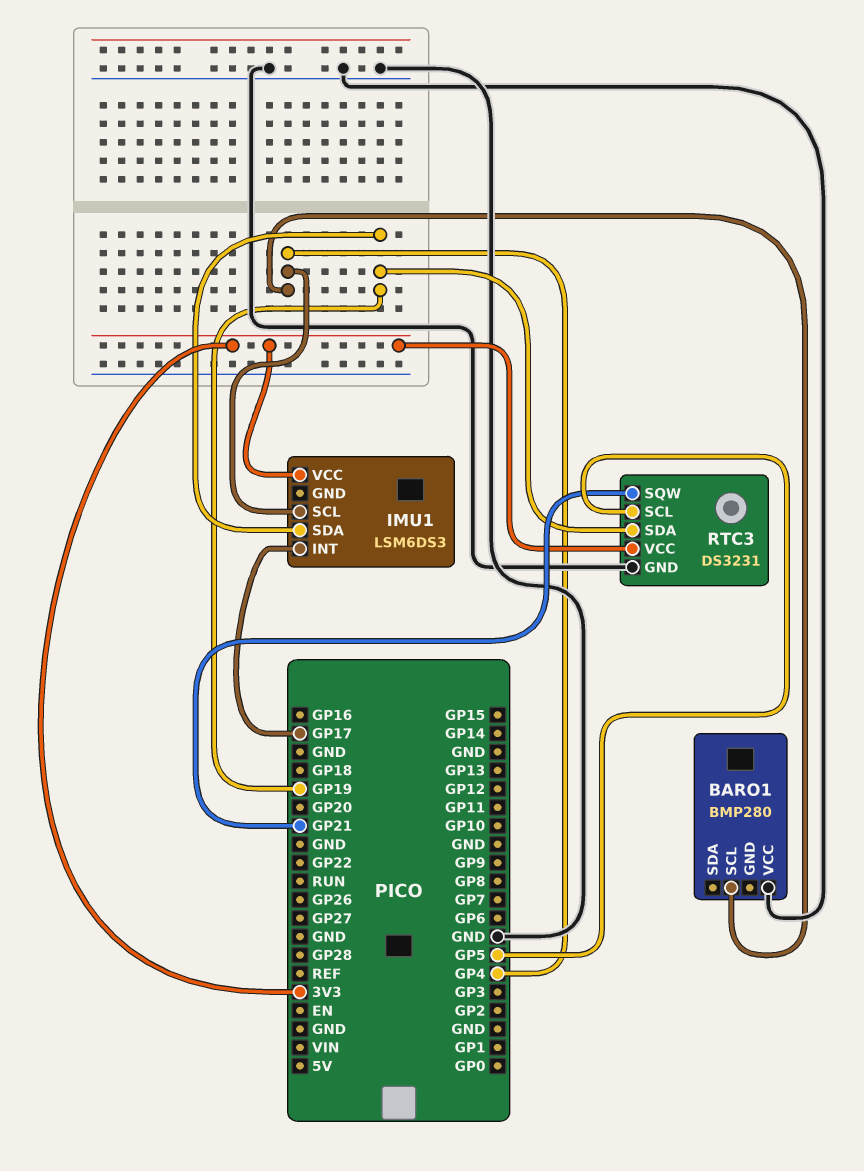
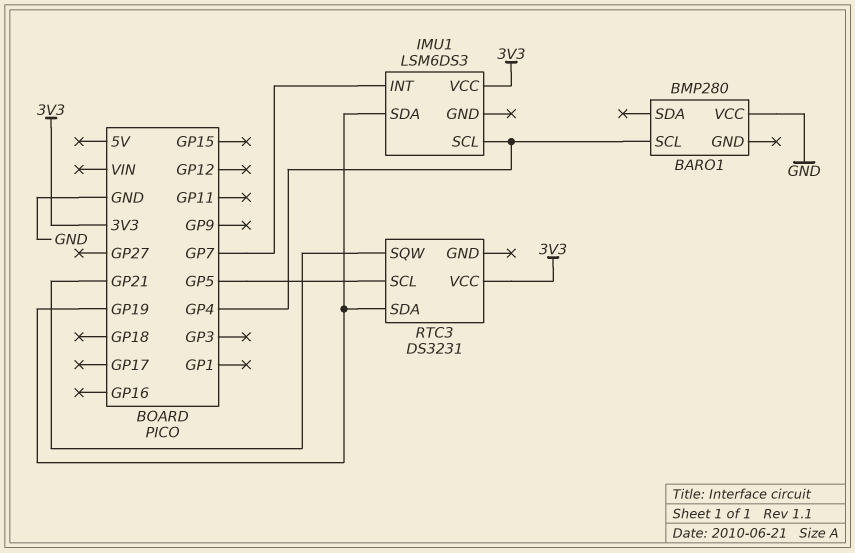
IMU1 pin INT: GP17 -> GP7
RTC3 pin GND: GND -> none

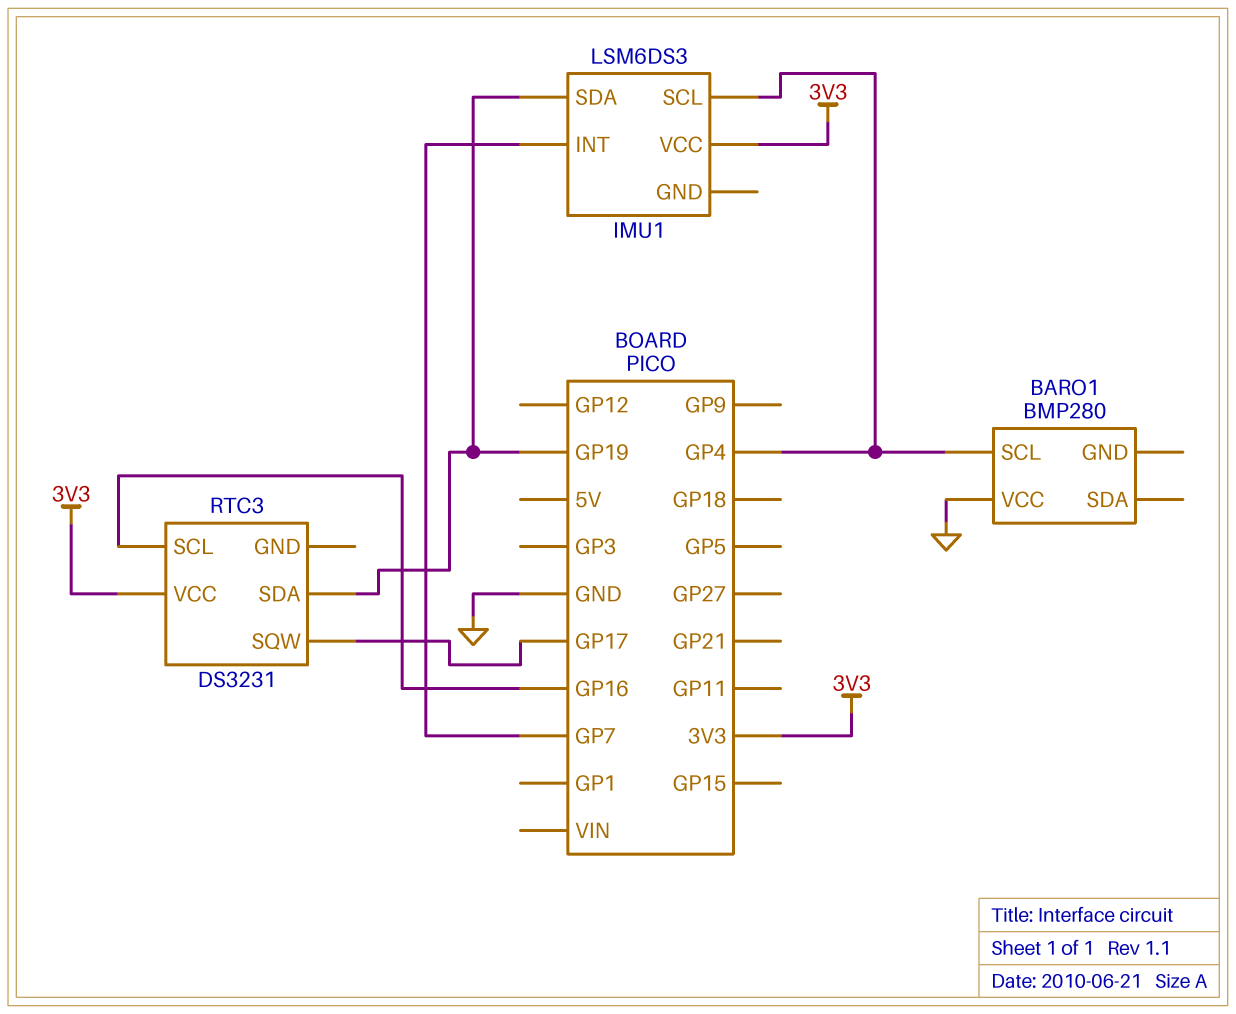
RTC3 pin SCL: GP5 -> GP16
RTC3 pin SQW: GP21 -> GP17

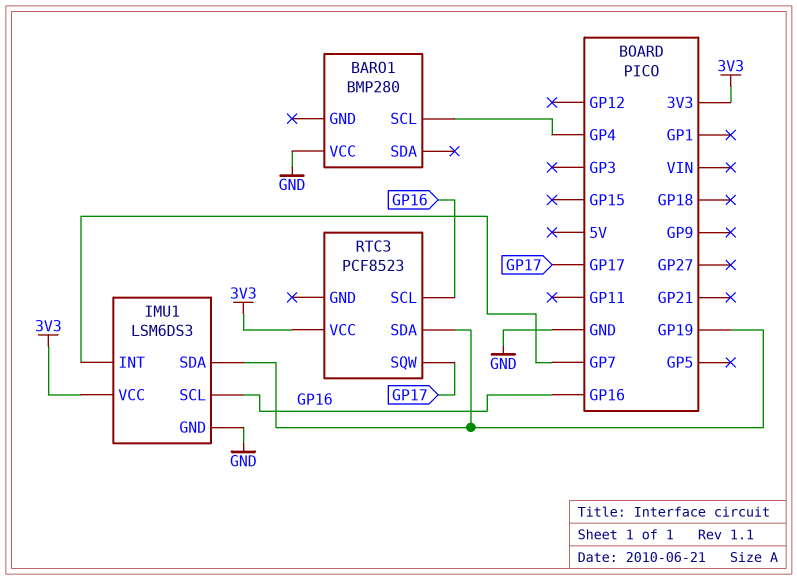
IMU1 pin GND: none -> GND
IMU1 pin SCL: GP4 -> GP16
RTC3: DS3231 -> PCF8523

